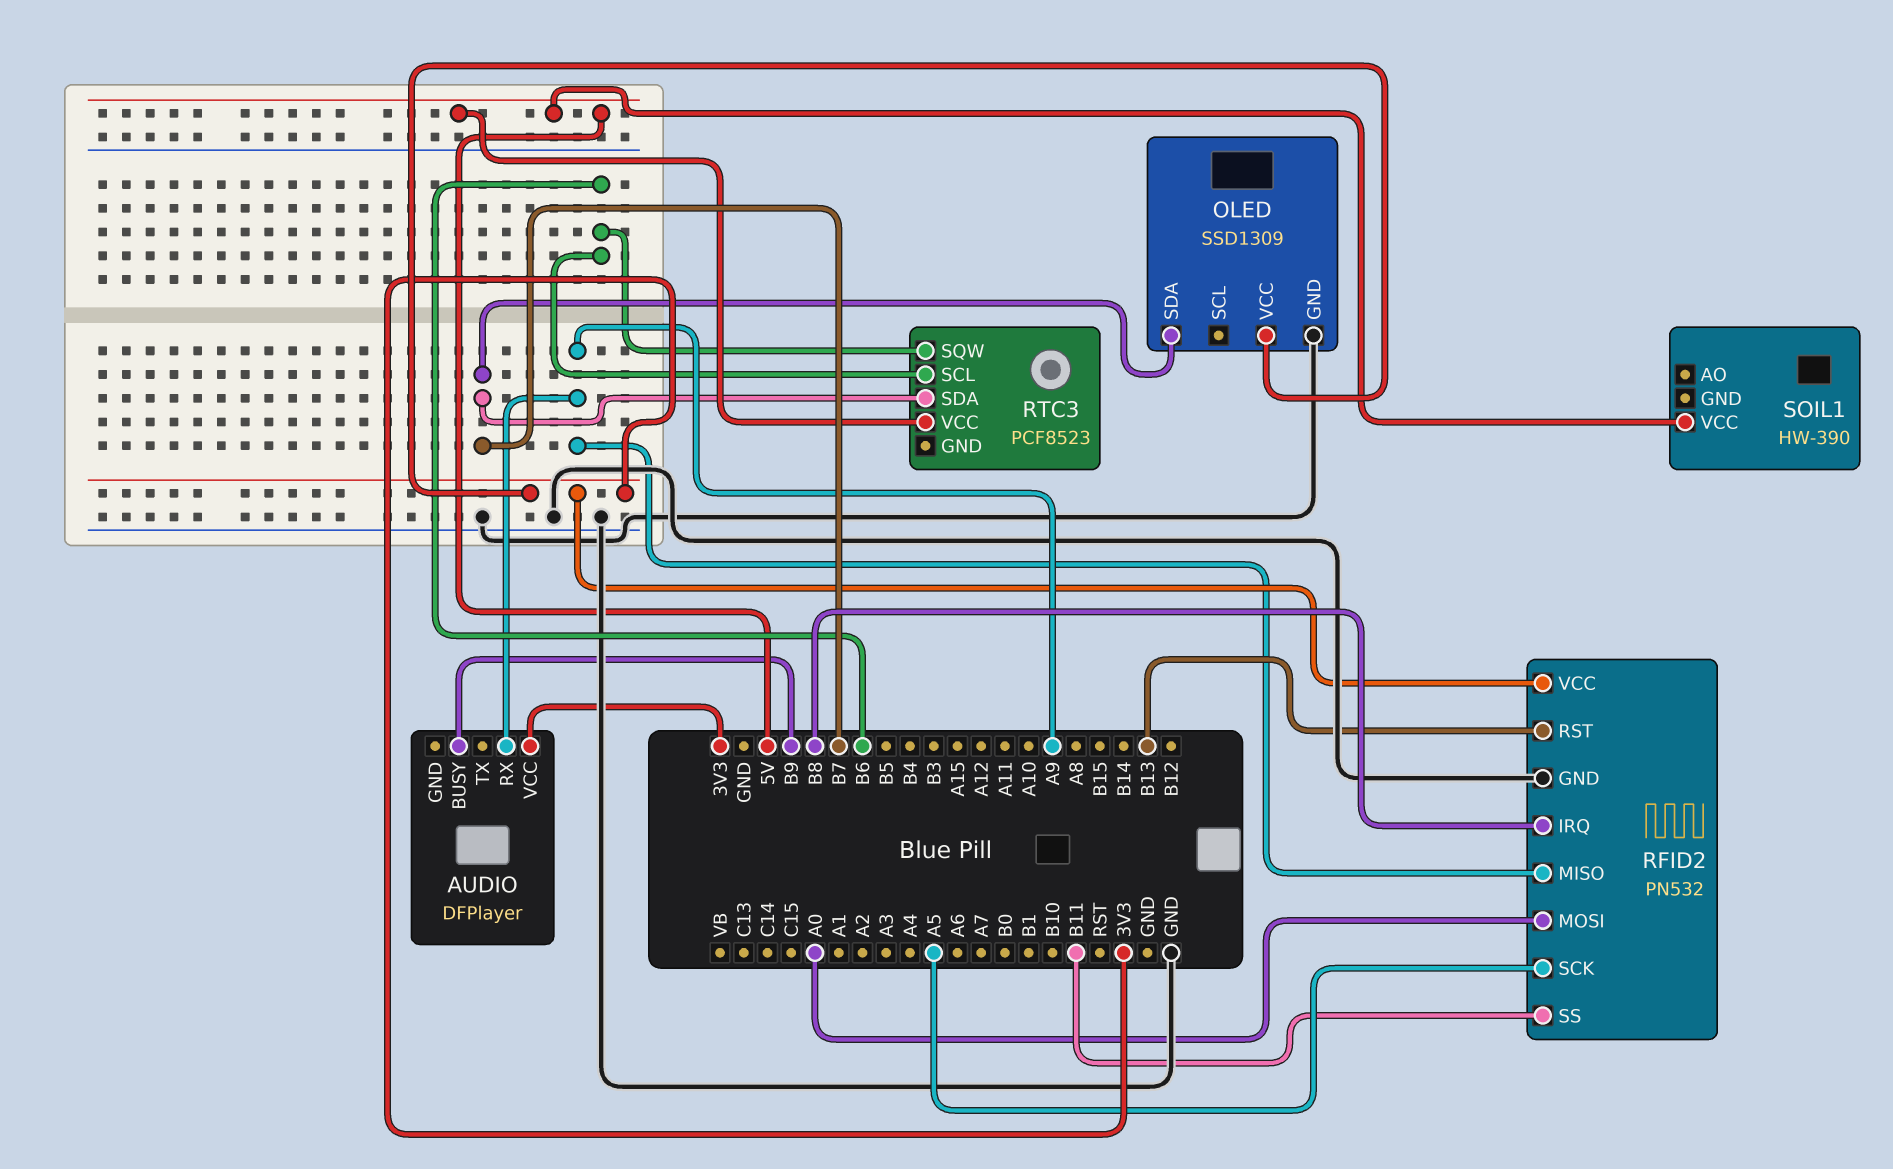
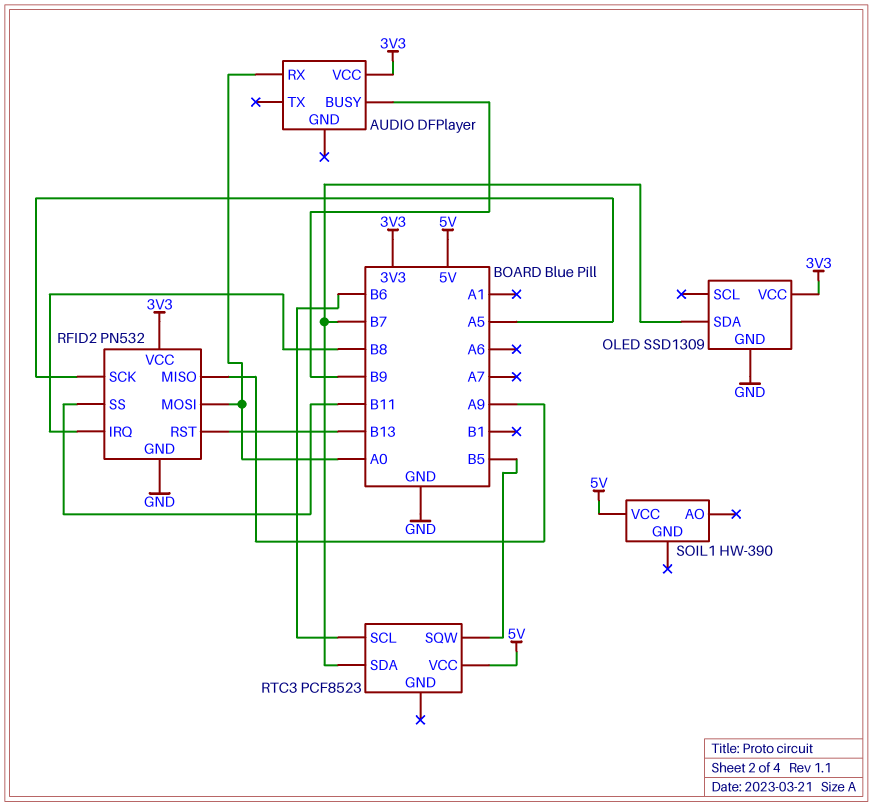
AUDIO pin RX: A9 -> A0
RTC3 pin SQW: B6 -> B5

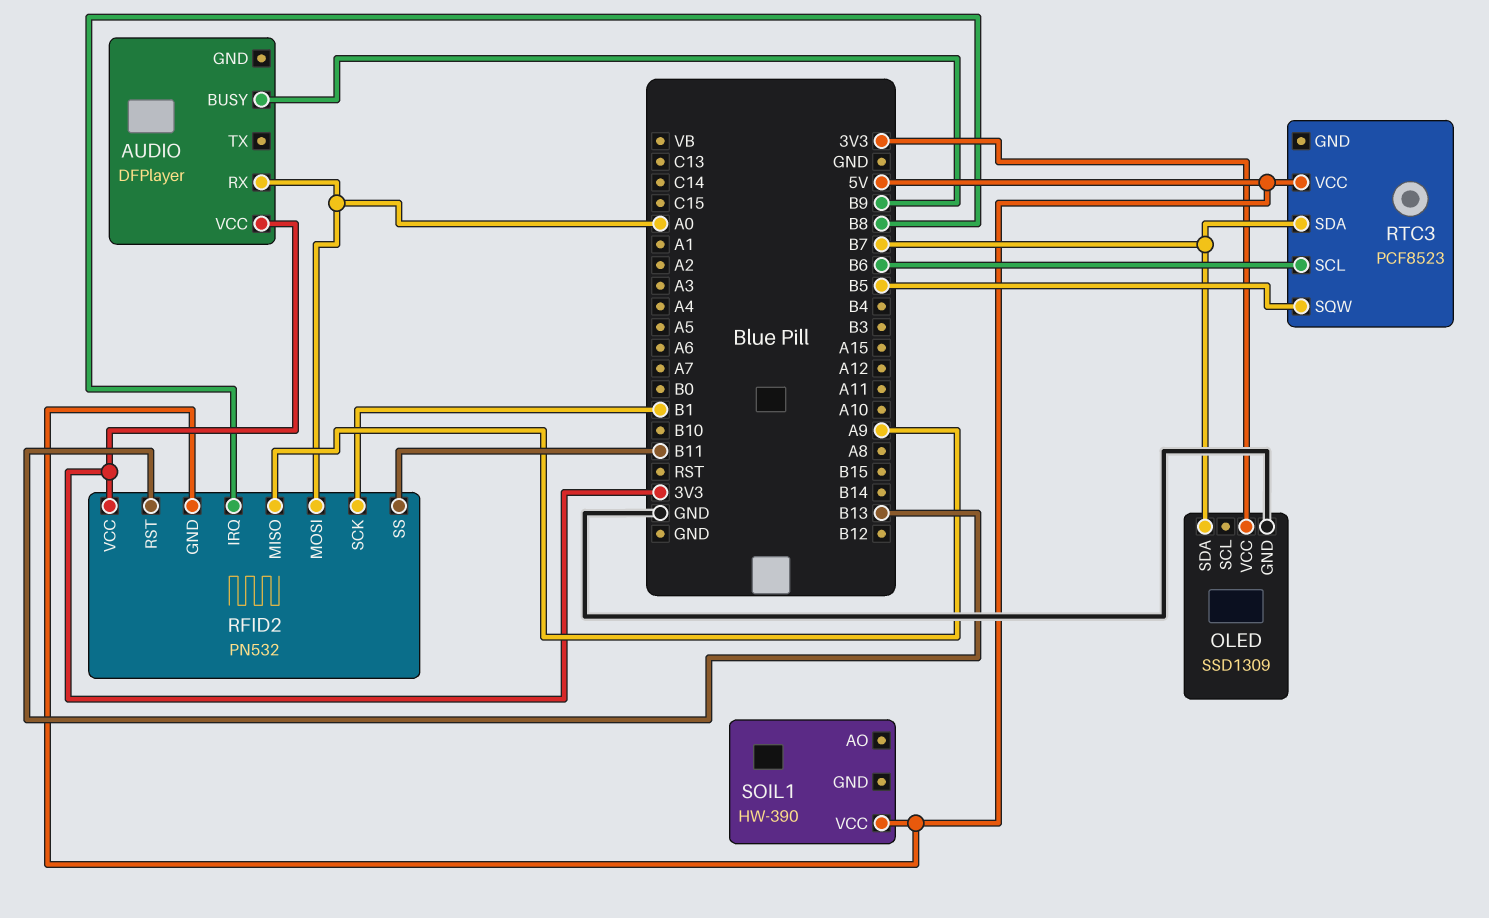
RFID2 pin GND: GND -> 5V
RFID2 pin SCK: A5 -> B1

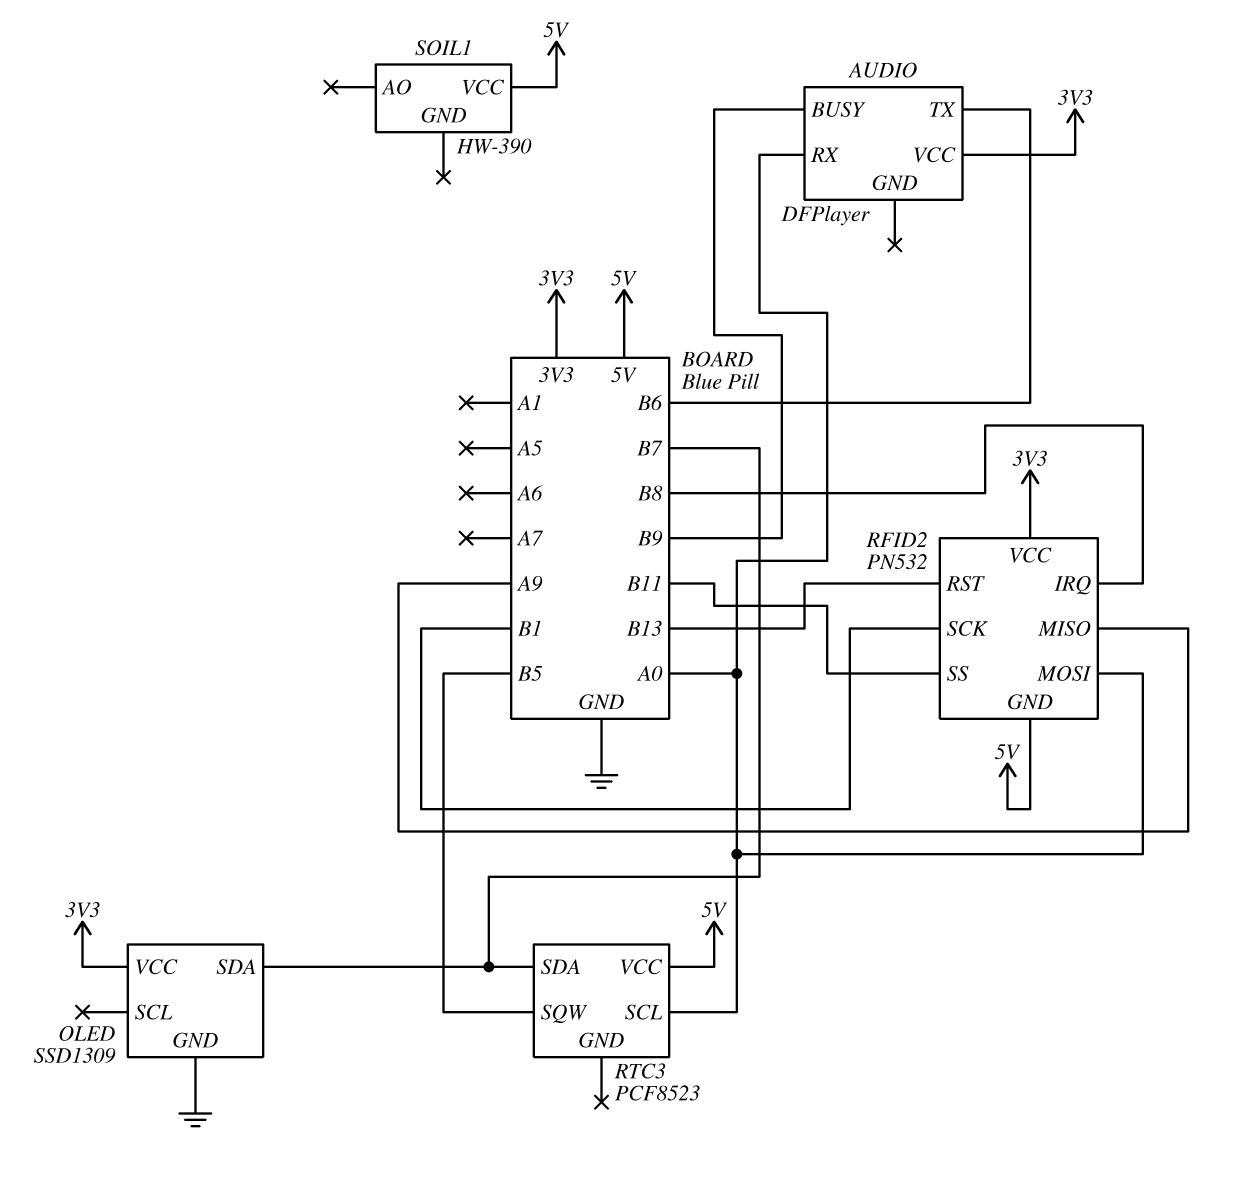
AUDIO pin TX: none -> B6
RTC3 pin SCL: B6 -> A0

